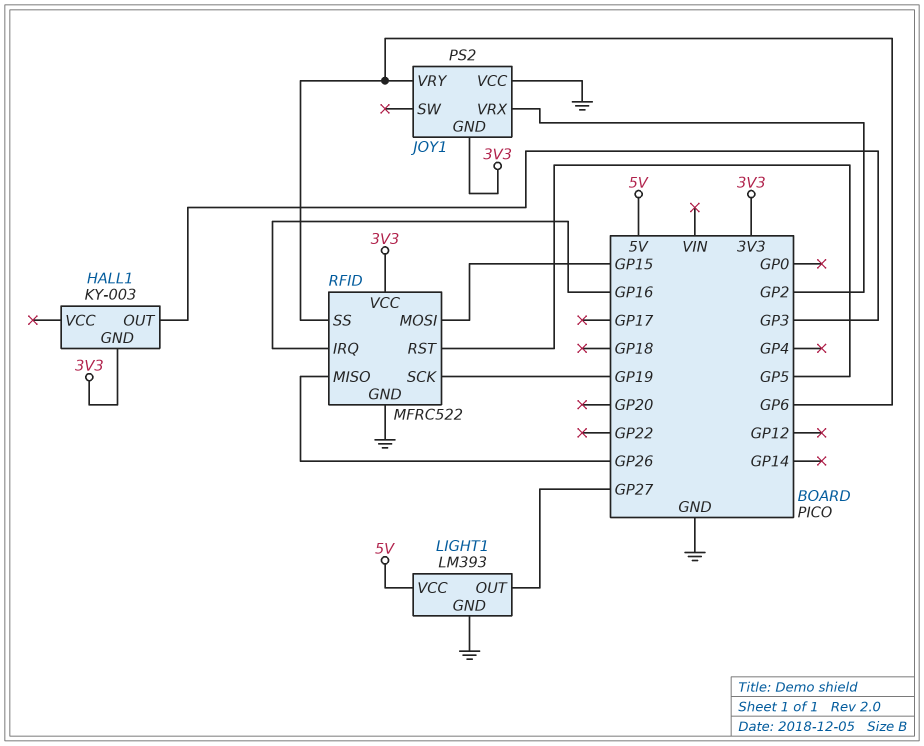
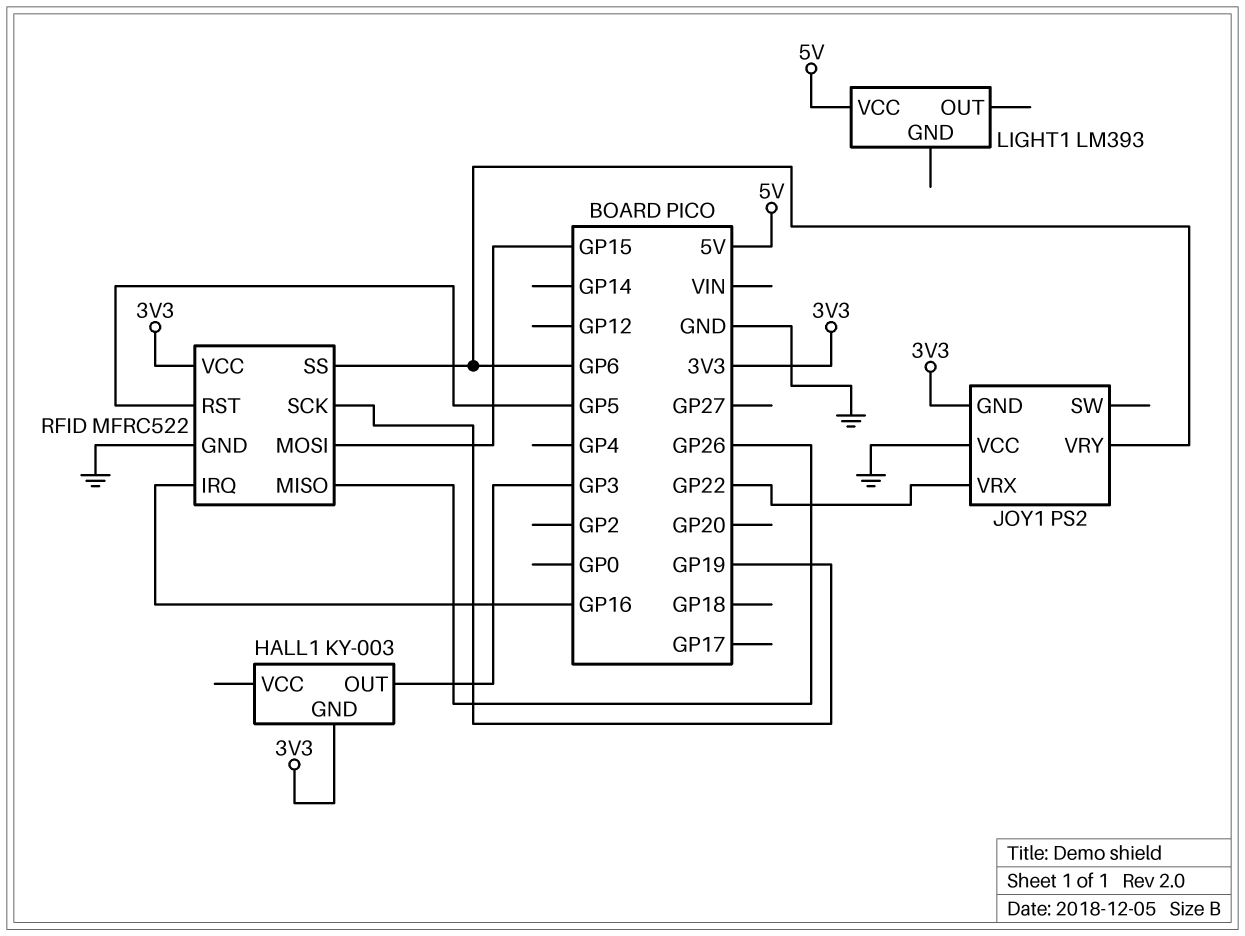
JOY1 pin VRX: GP2 -> GP22
LIGHT1 pin GND: GND -> none
LIGHT1 pin OUT: GP27 -> none

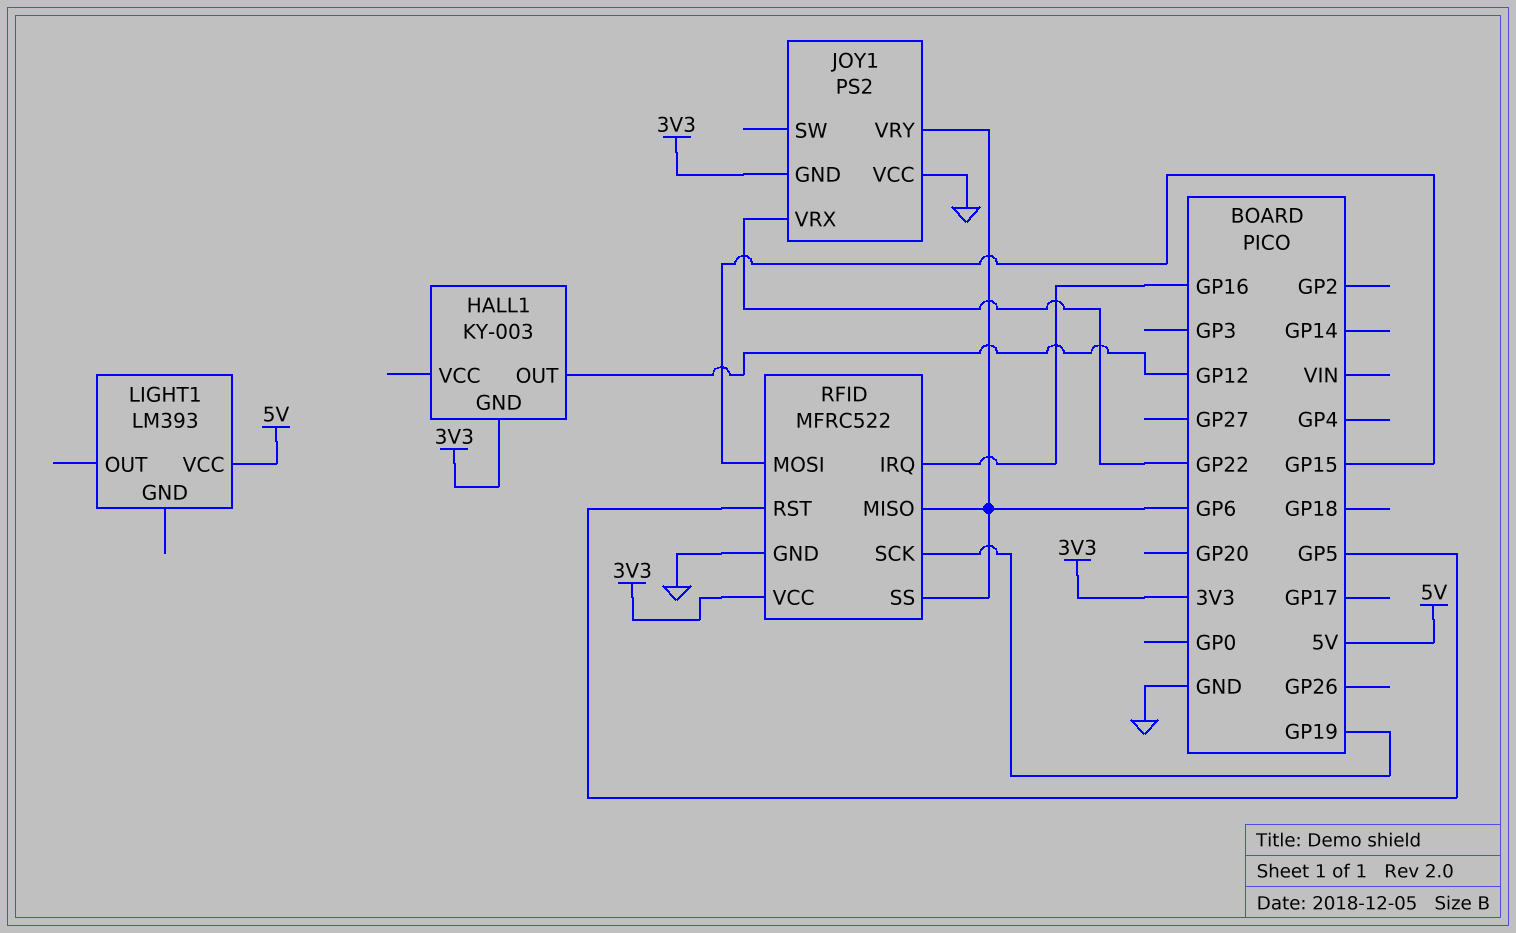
HALL1 pin OUT: GP3 -> GP12
RFID pin MISO: GP26 -> GP6

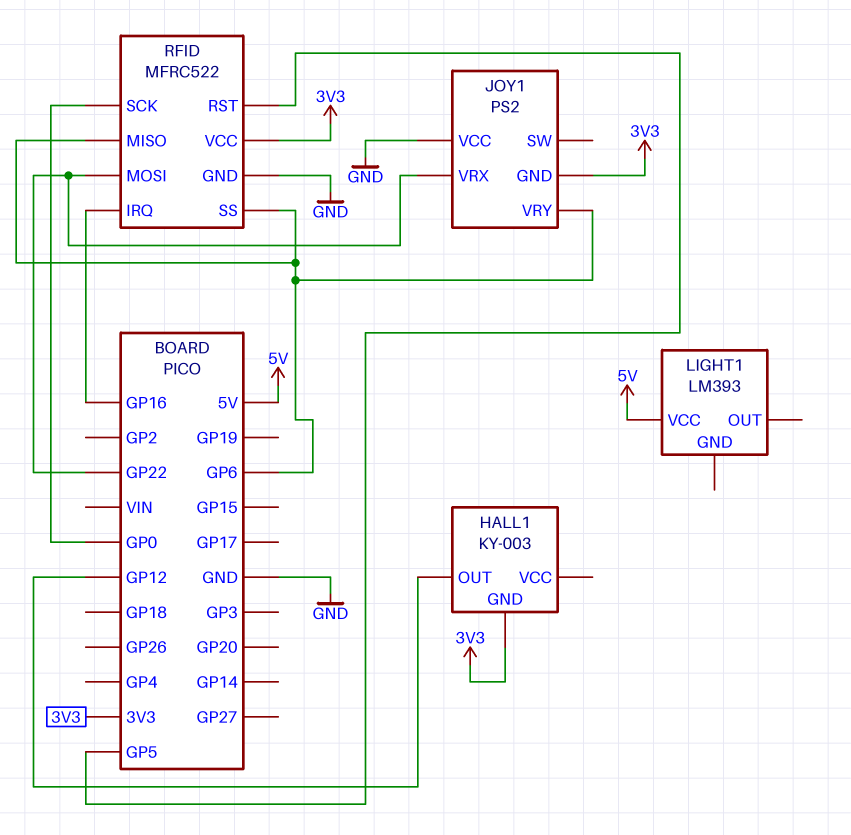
RFID pin MOSI: GP15 -> GP22
RFID pin SCK: GP19 -> GP0

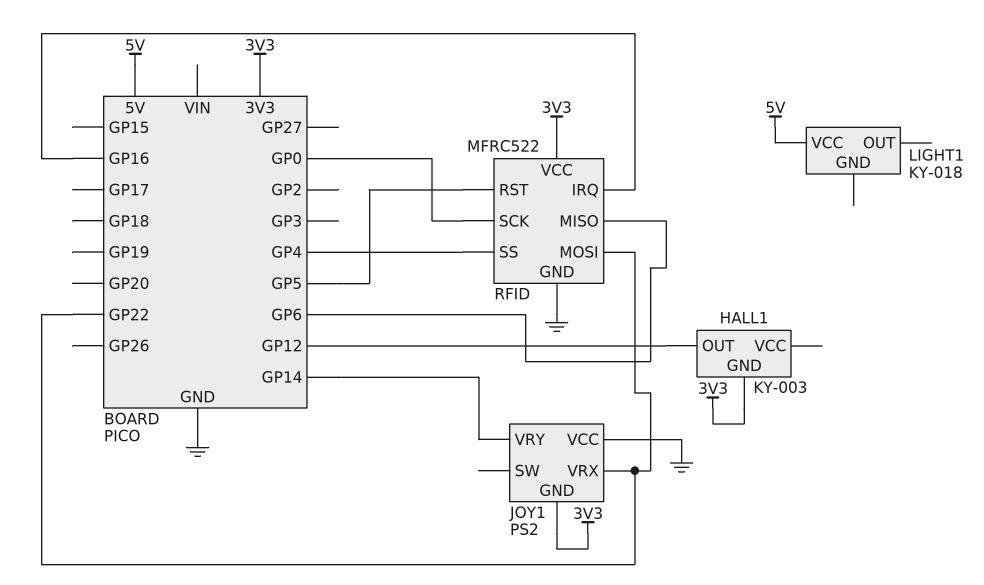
JOY1 pin VRY: GP6 -> GP14
LIGHT1: LM393 -> KY-018
RFID pin SS: GP6 -> GP4

